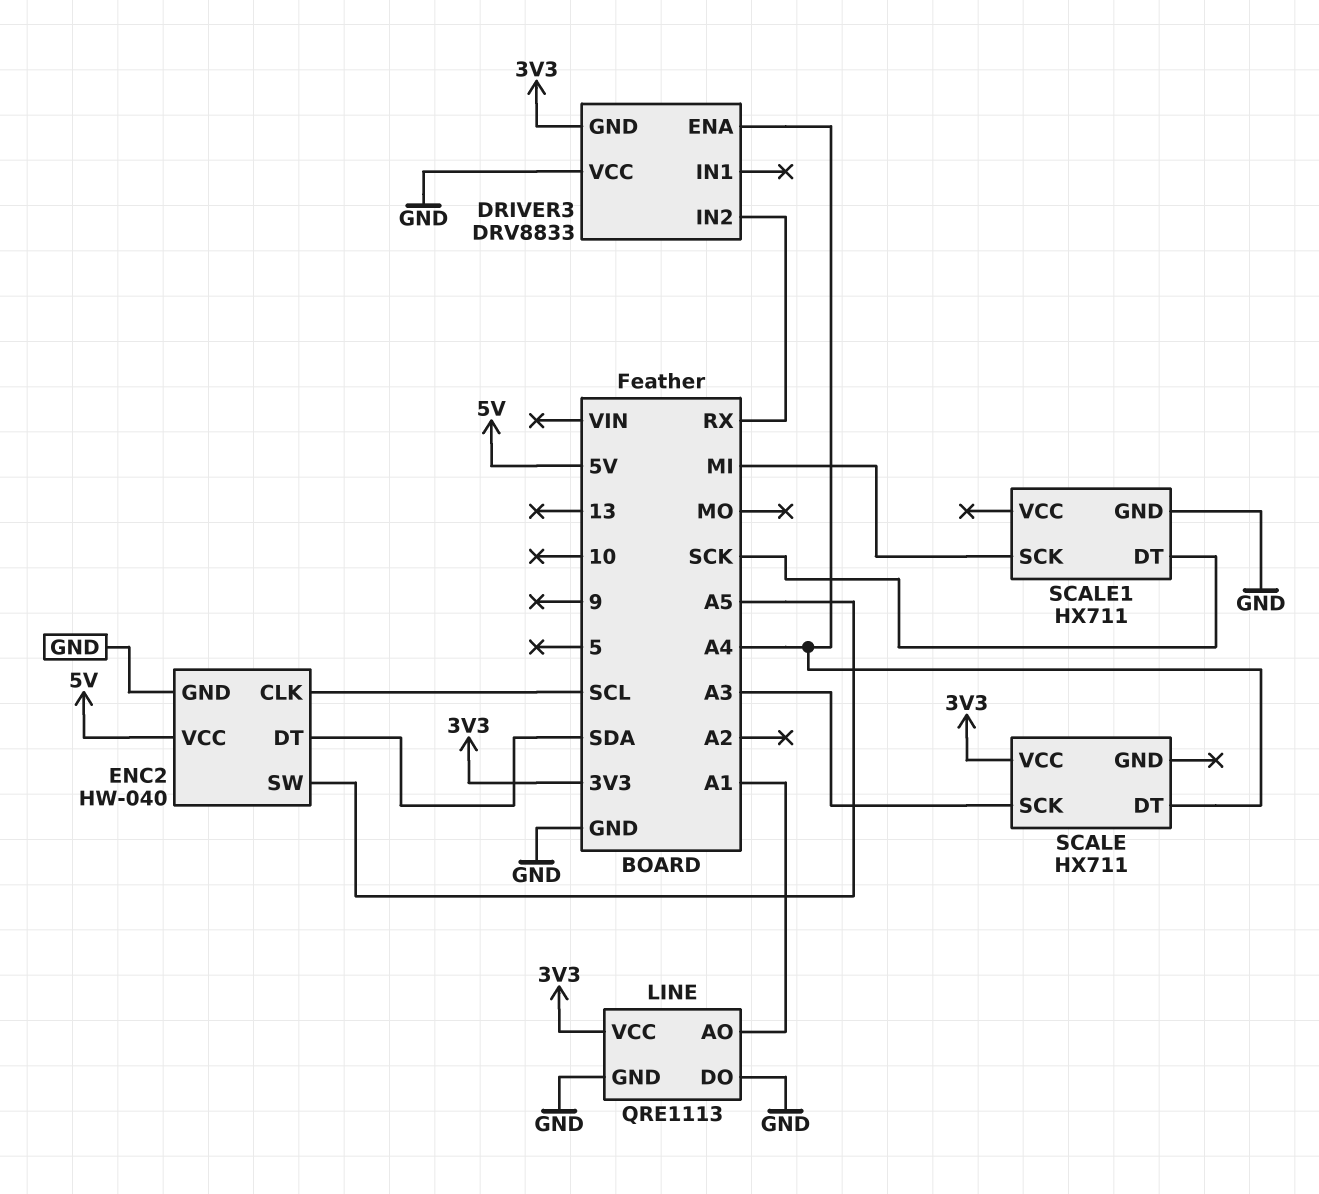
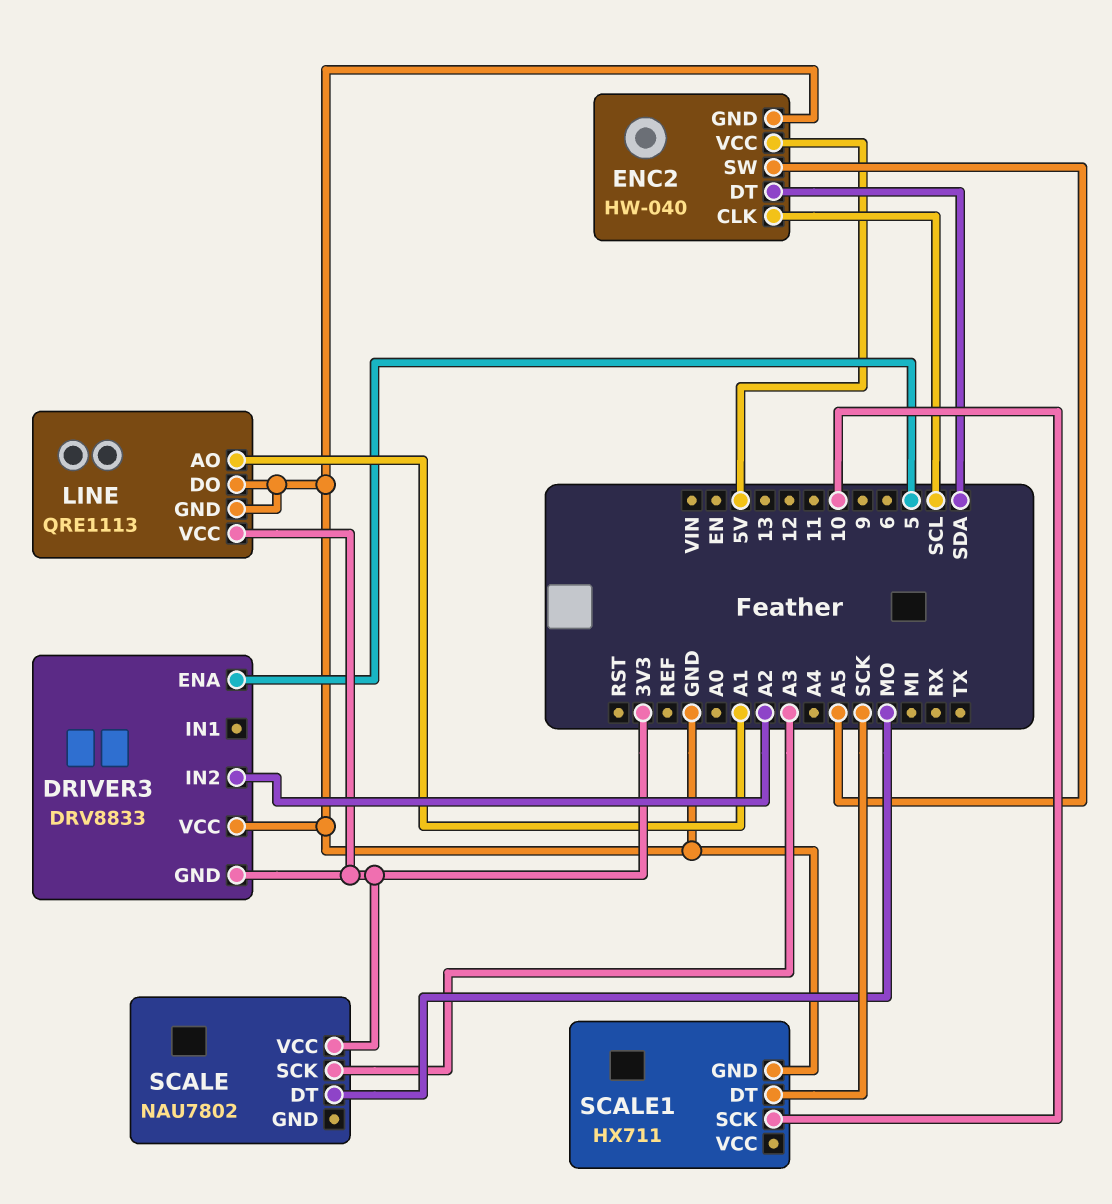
DRIVER3 pin ENA: A4 -> 5
DRIVER3 pin IN2: RX -> A2
SCALE: HX711 -> NAU7802
SCALE pin DT: A4 -> MO
SCALE1 pin SCK: MI -> 10

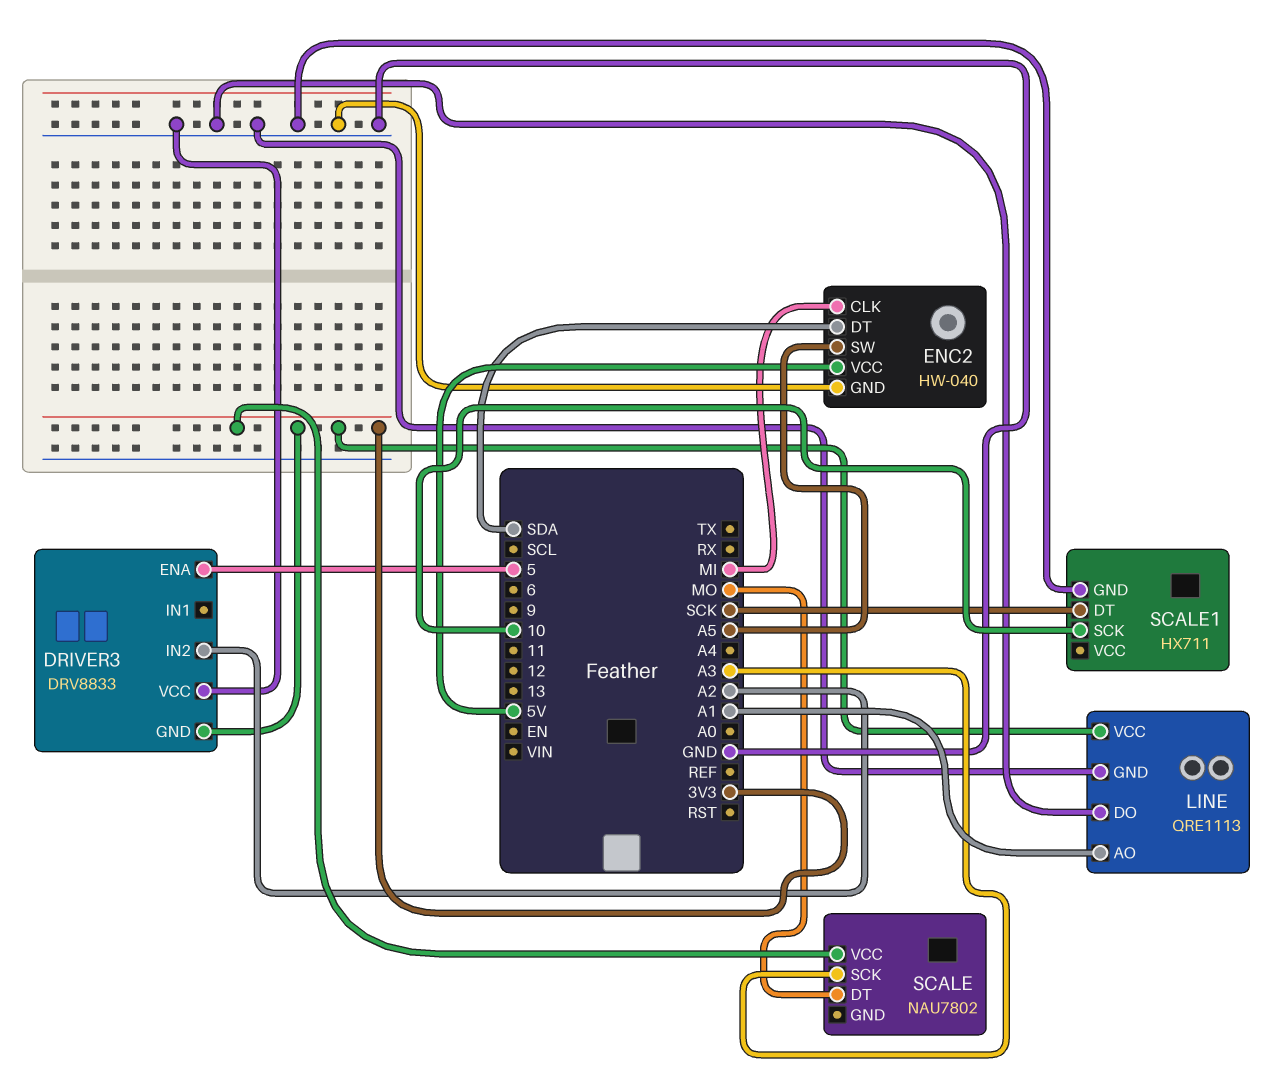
ENC2 pin CLK: SCL -> MI

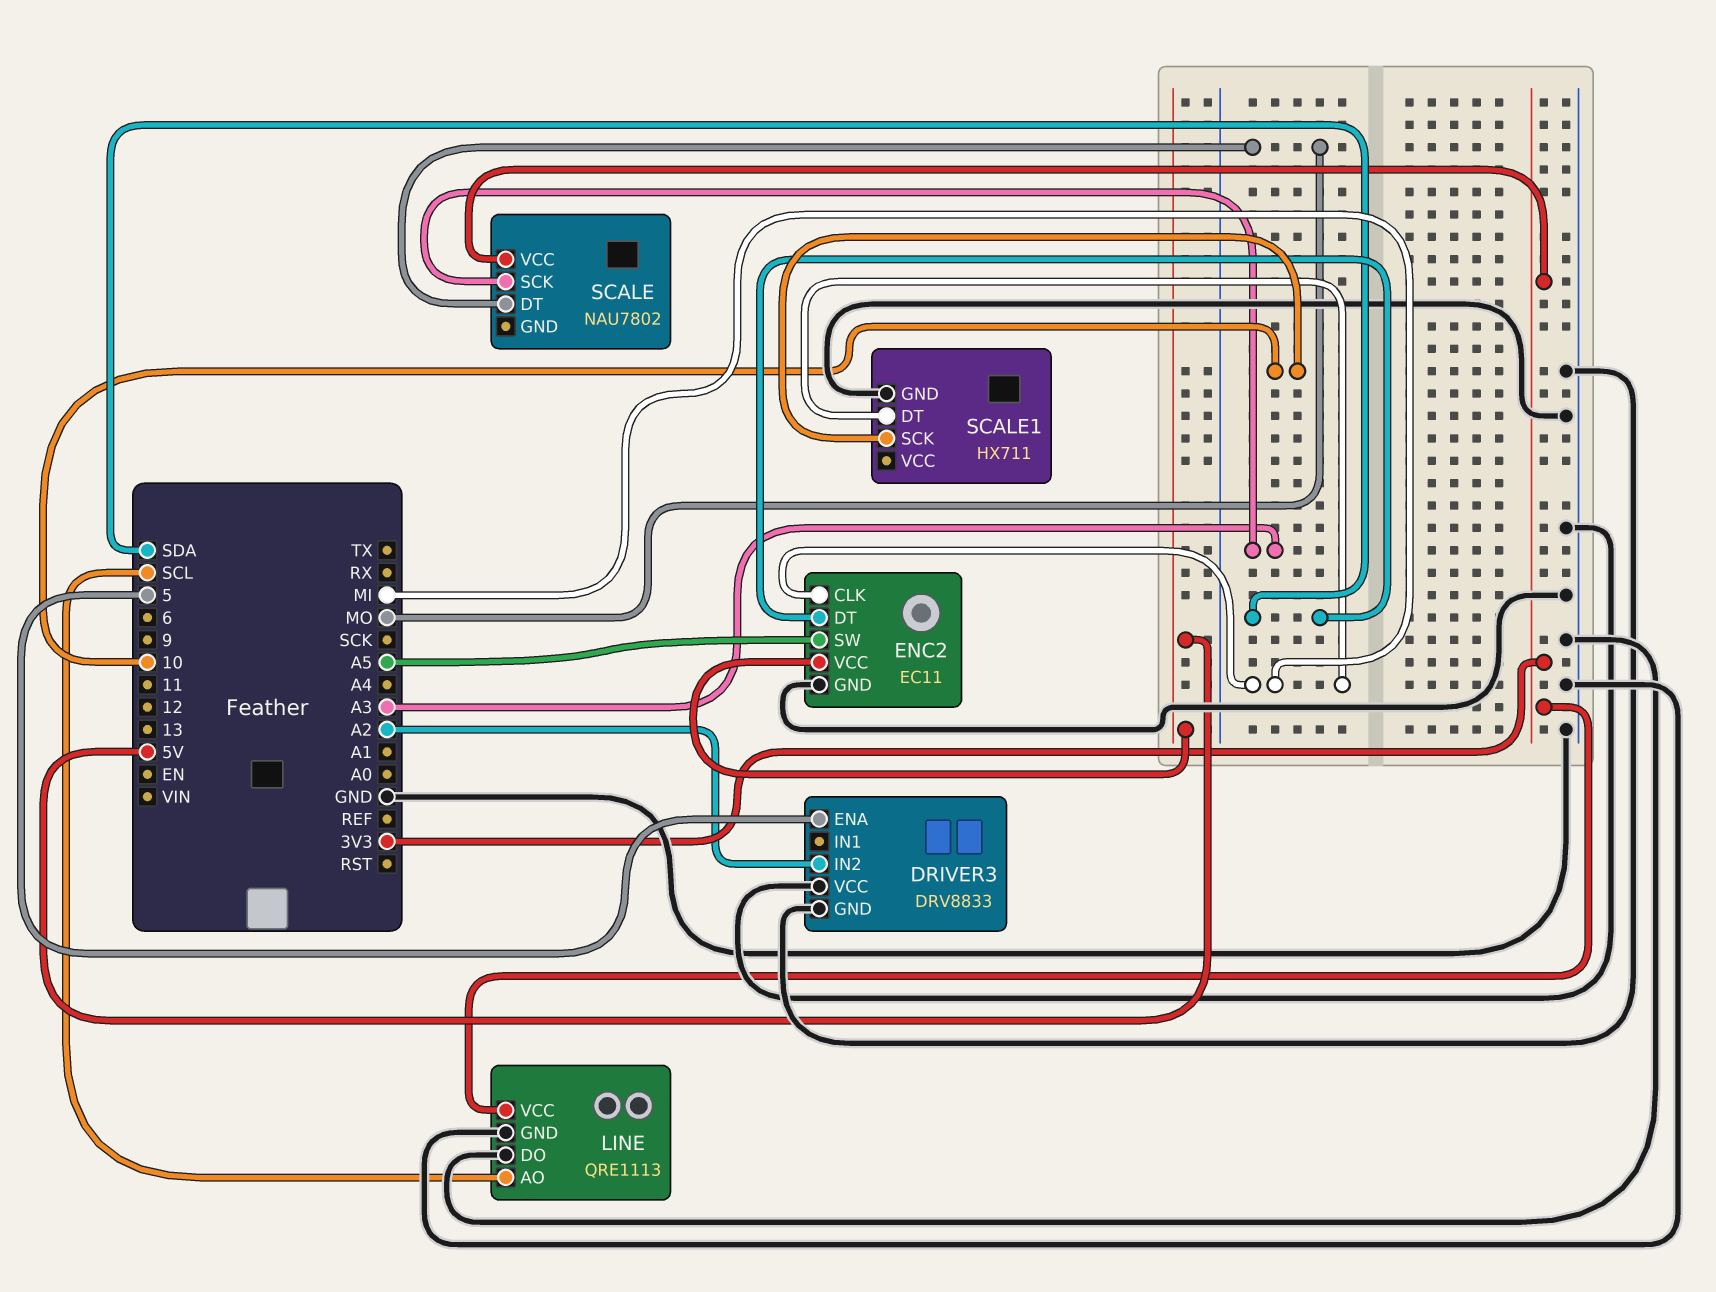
DRIVER3 pin GND: 3V3 -> GND
ENC2: HW-040 -> EC11
LINE pin AO: A1 -> SCL
SCALE1 pin DT: SCK -> MI

